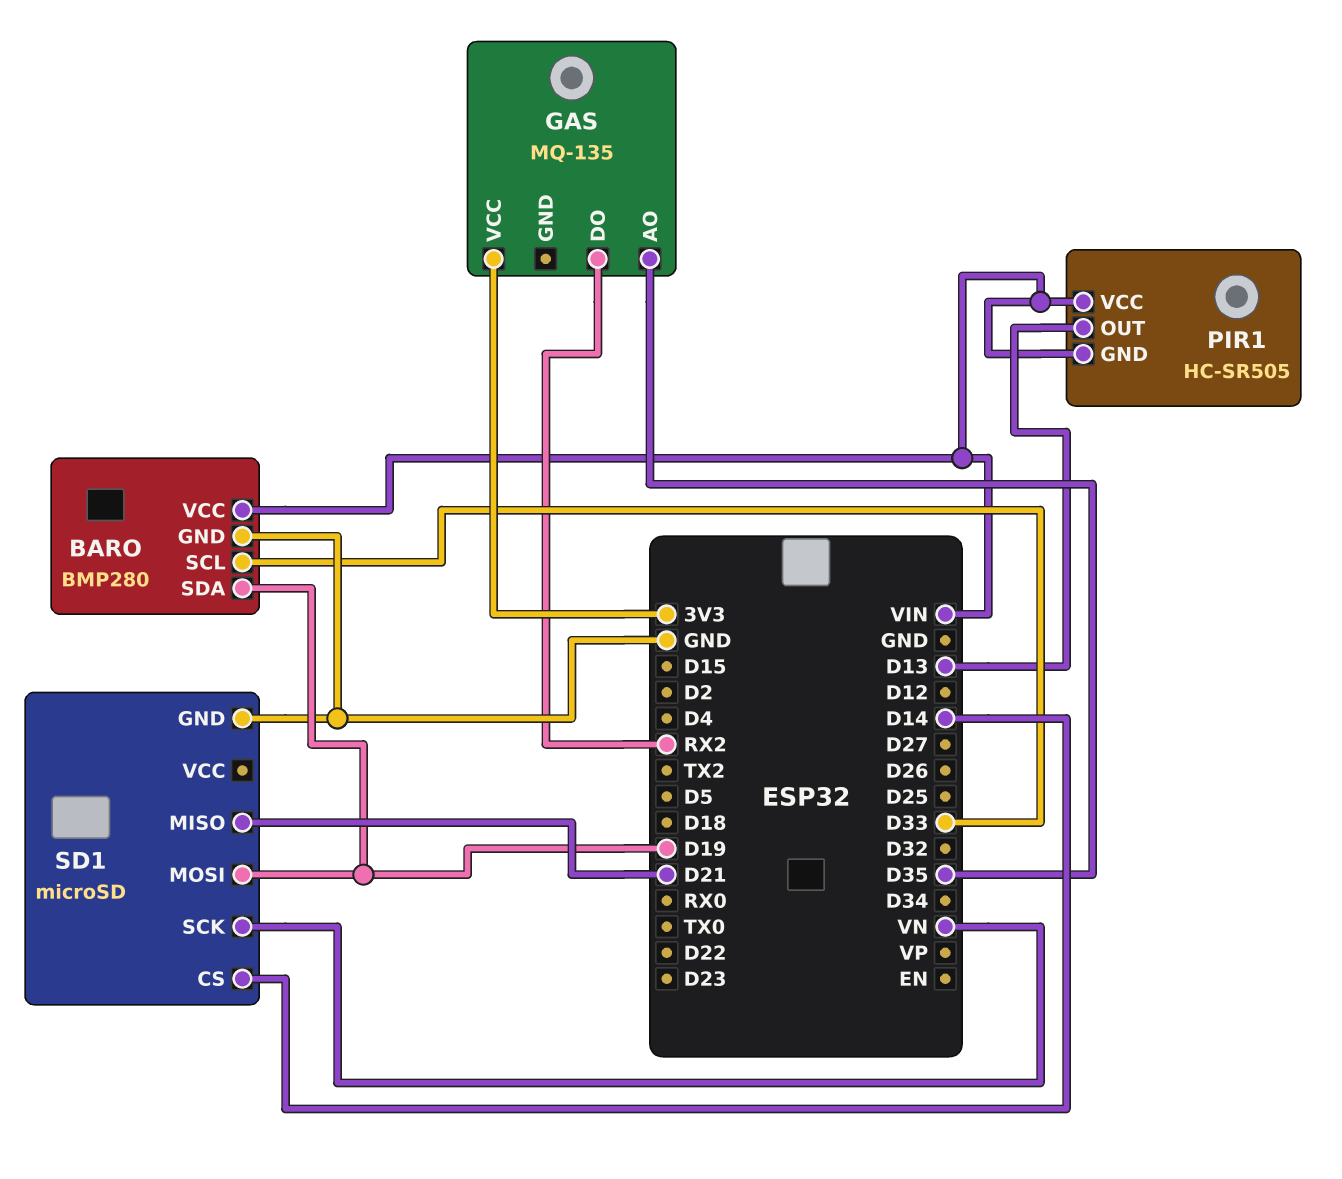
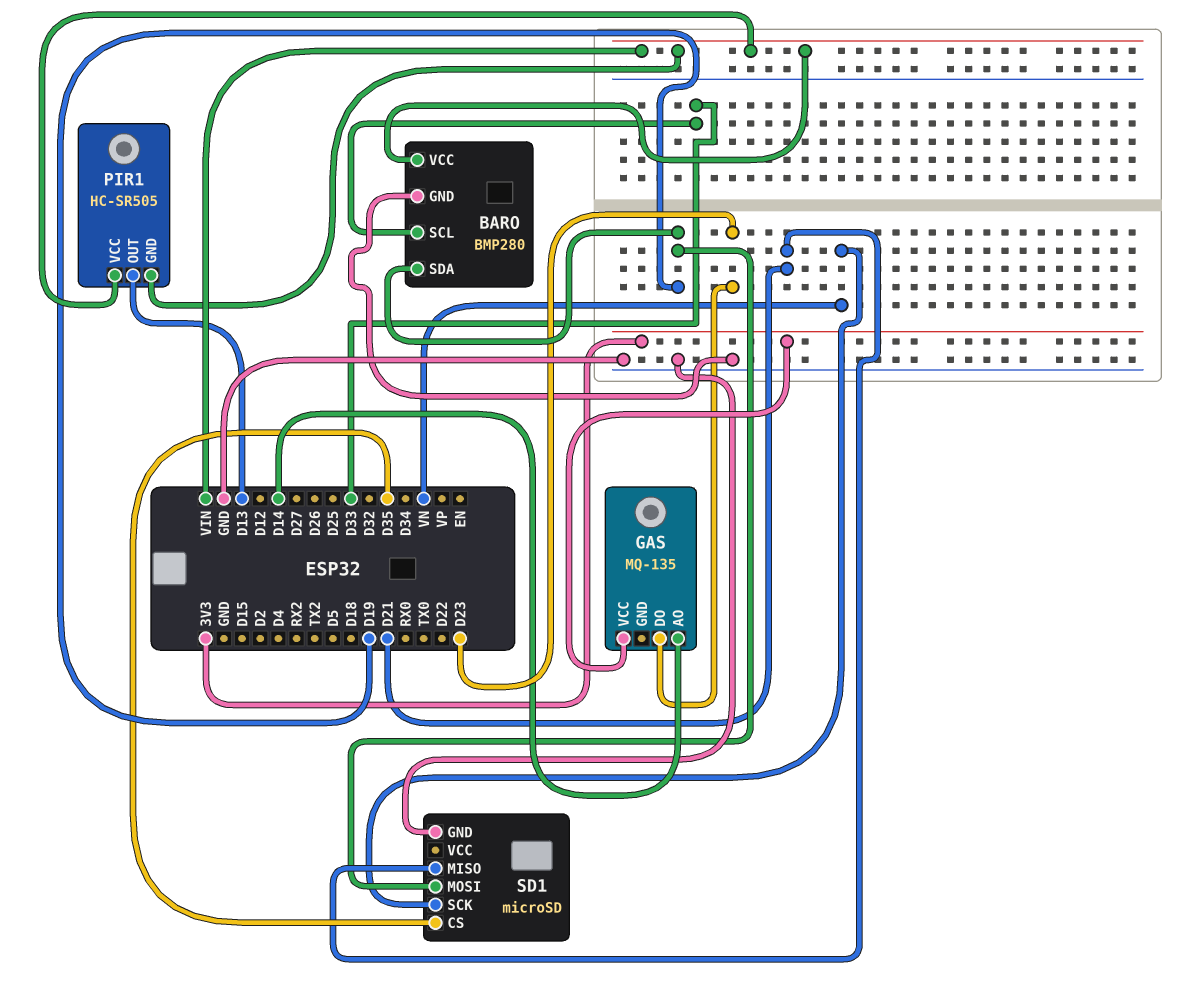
GAS pin AO: D35 -> D14
GAS pin DO: RX2 -> D23
SD1 pin CS: D14 -> D35

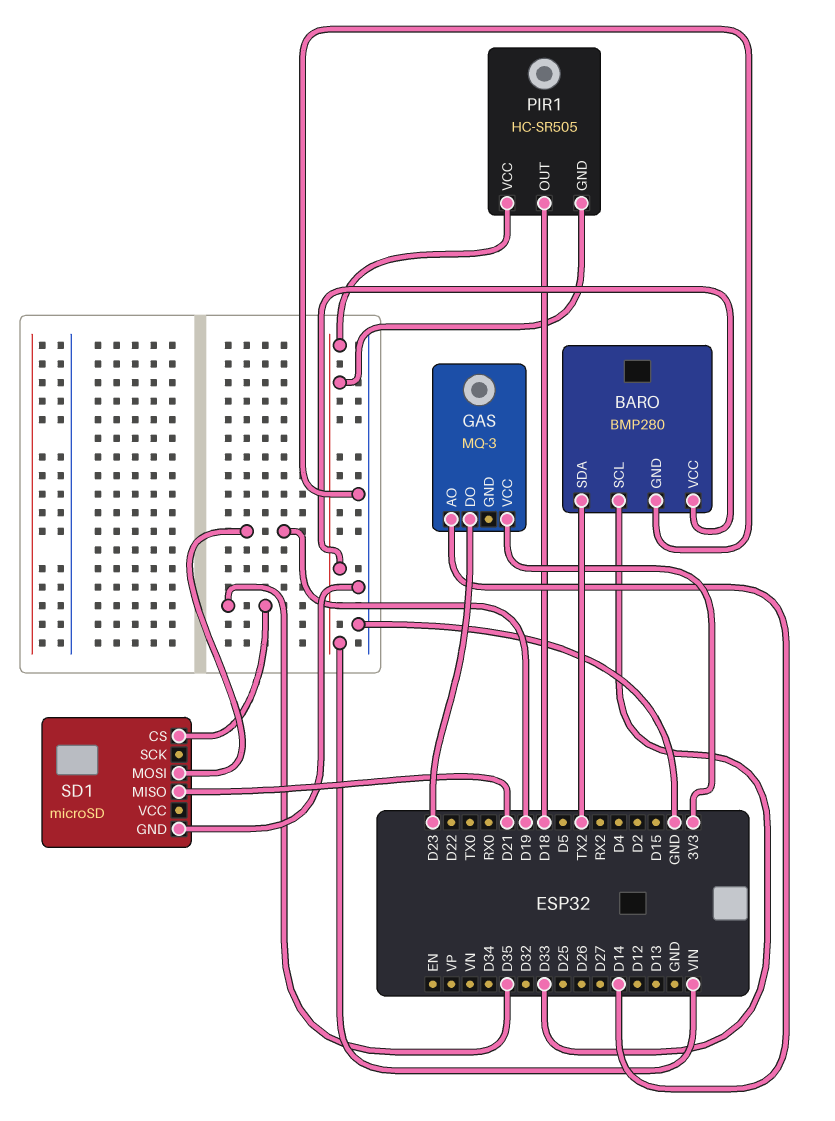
BARO pin SDA: D19 -> TX2
GAS: MQ-135 -> MQ-3
PIR1 pin OUT: D13 -> D18
SD1 pin SCK: VN -> none

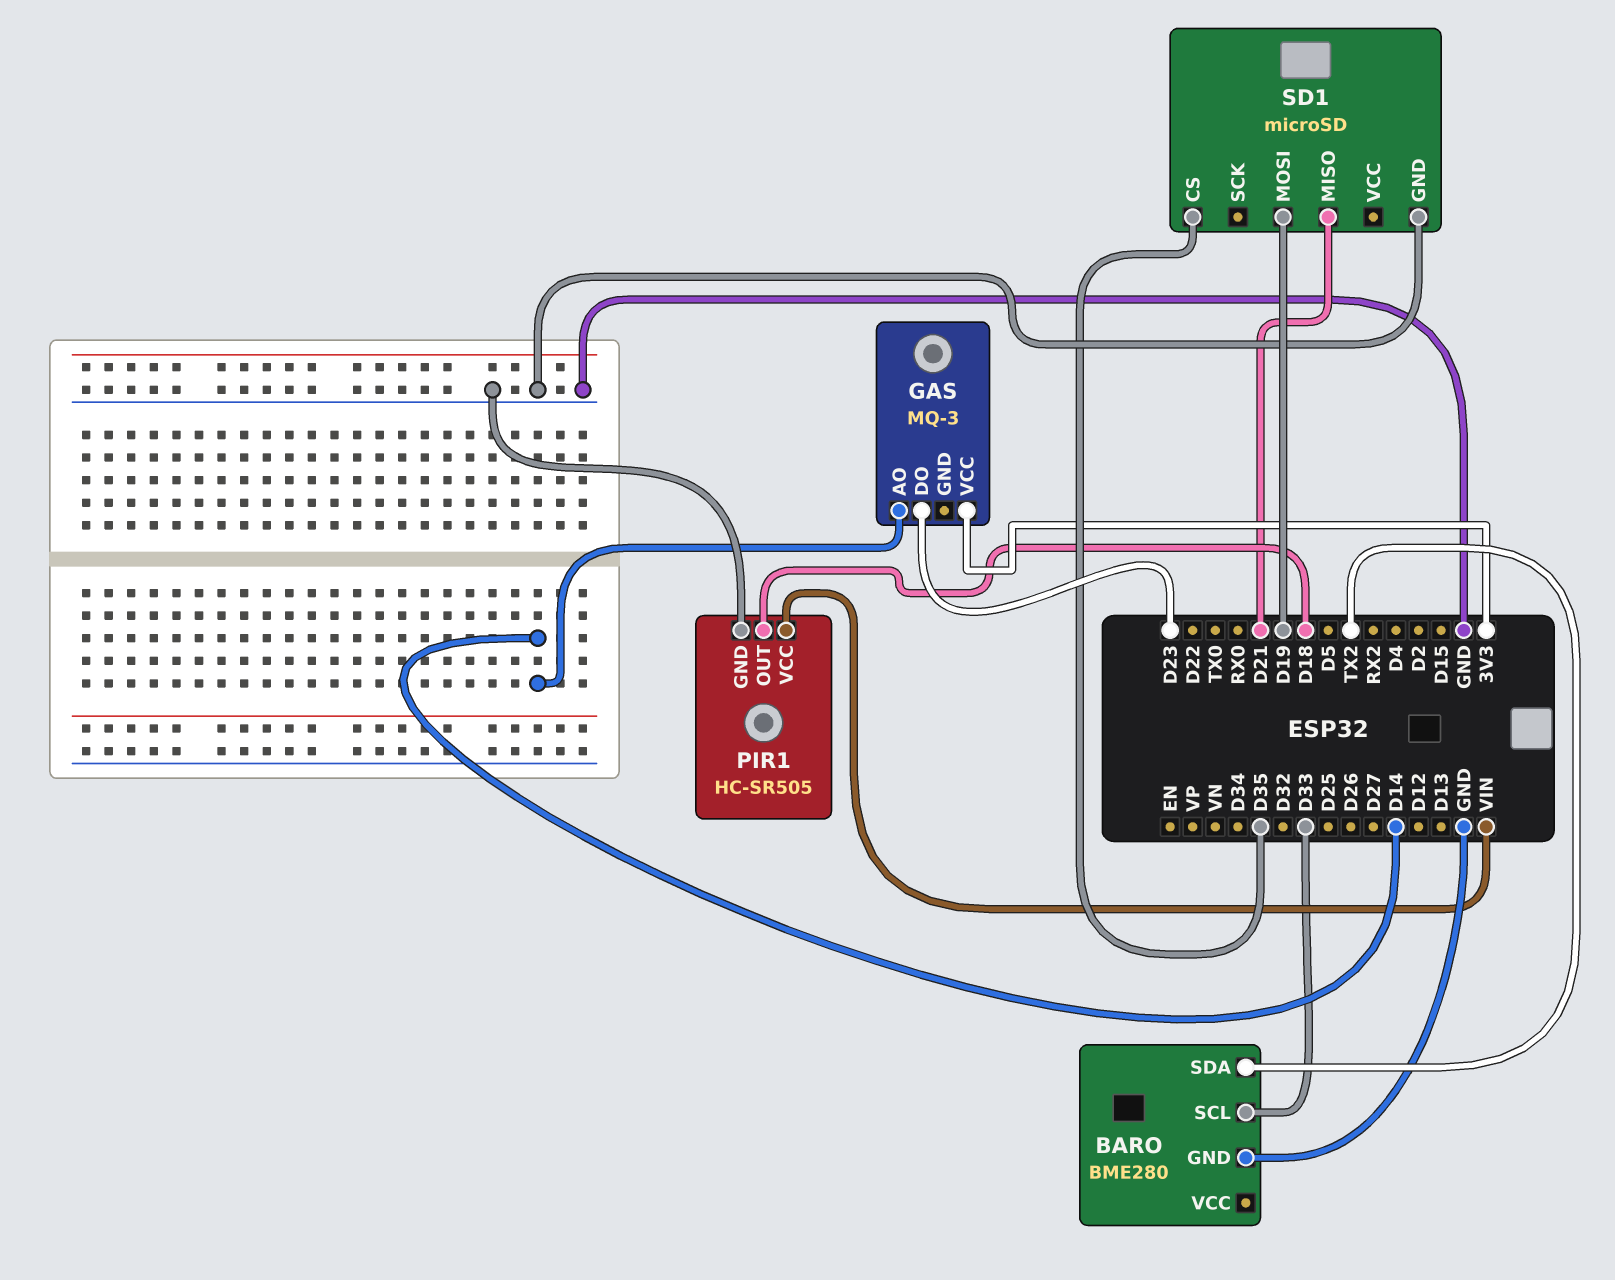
BARO: BMP280 -> BME280
BARO pin VCC: VIN -> none
PIR1 pin GND: VIN -> GND

